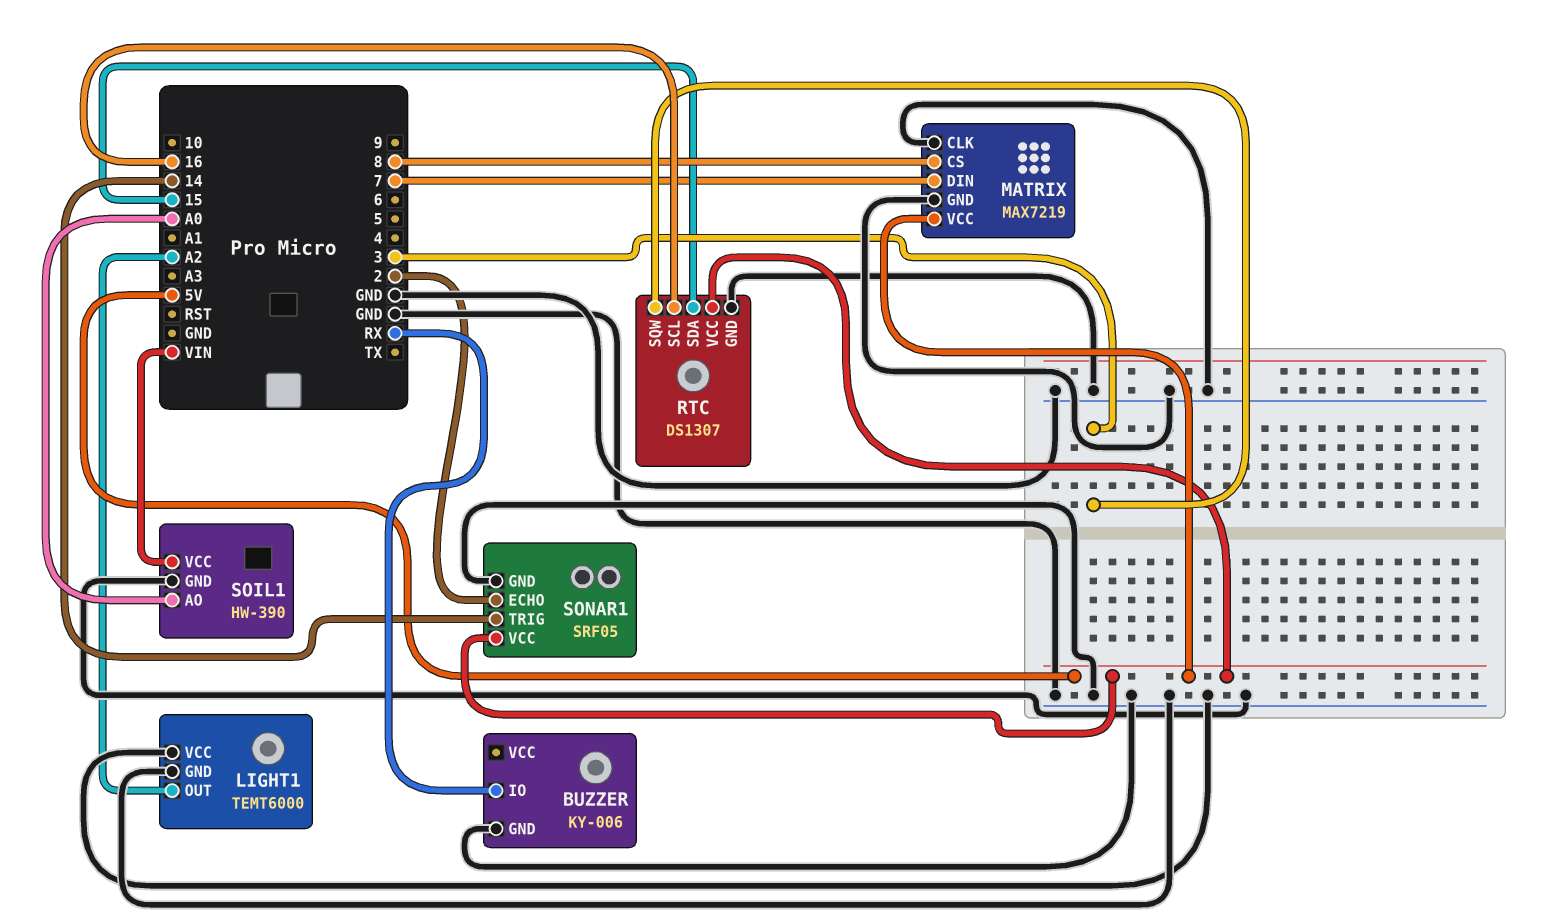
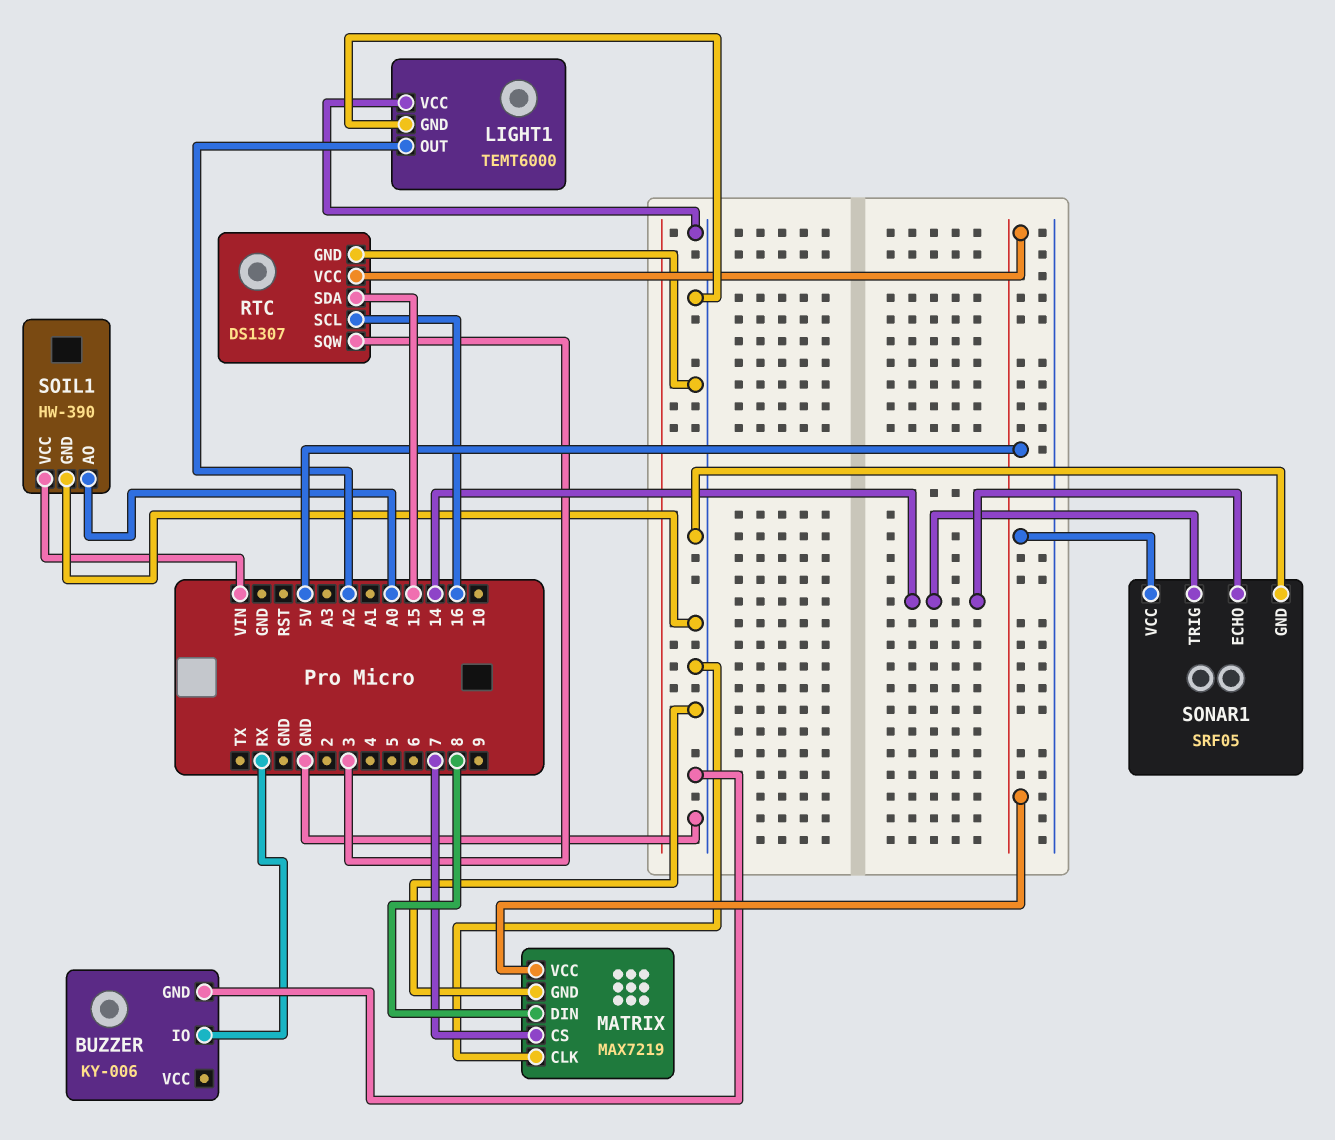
MATRIX pin CS: 8 -> 7
MATRIX pin DIN: 7 -> 8
SONAR1 pin ECHO: 2 -> 14

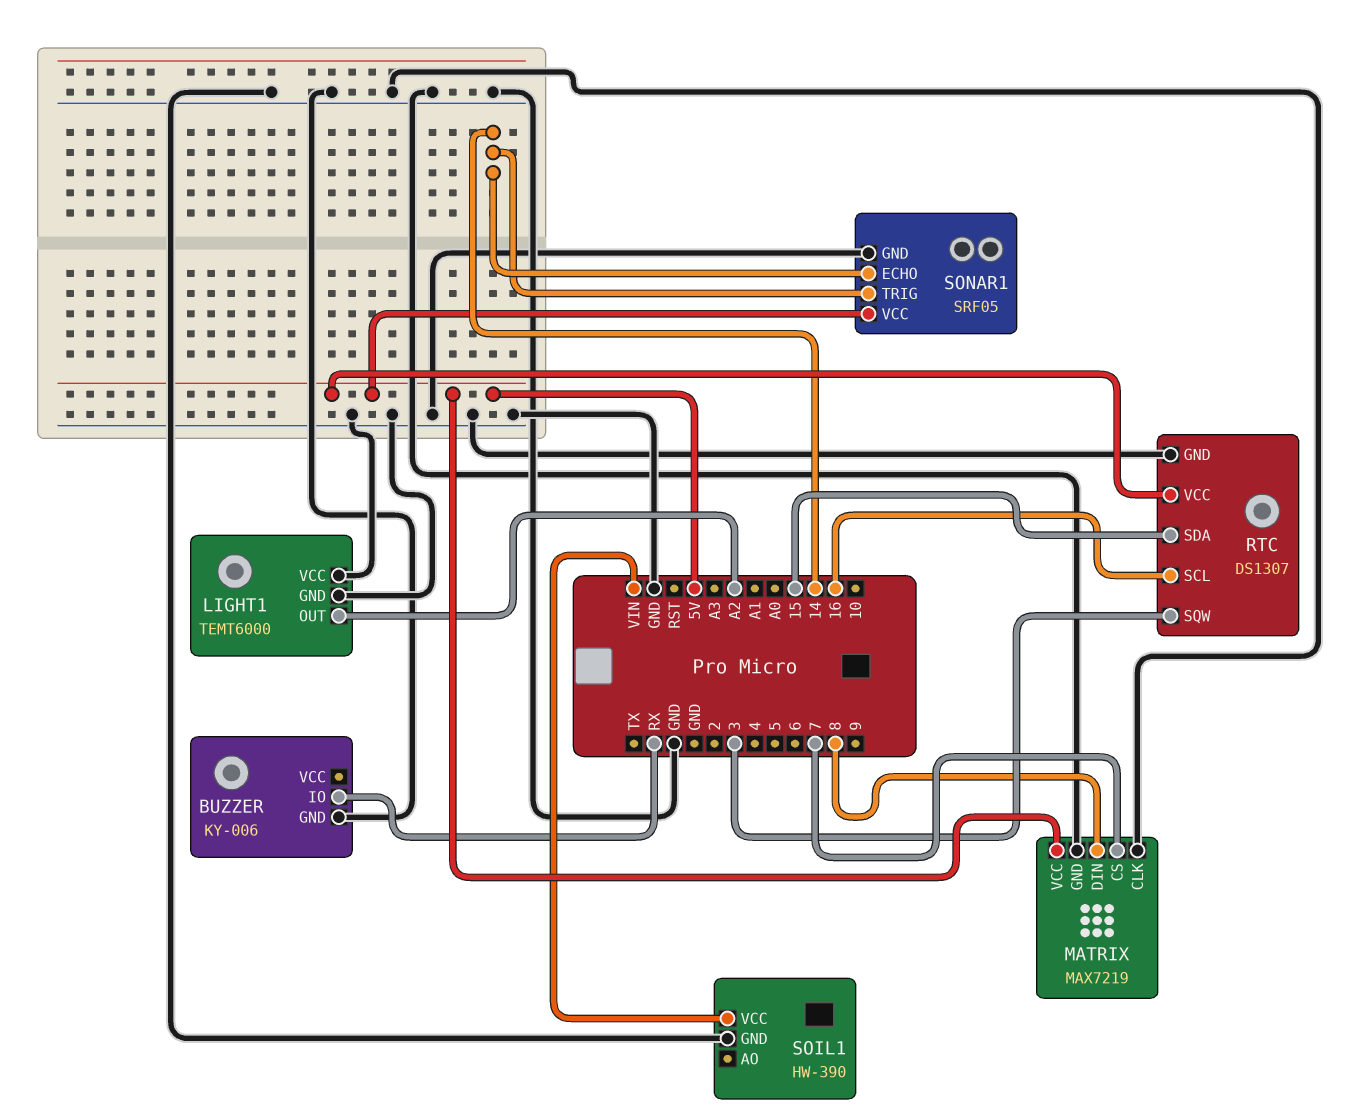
SOIL1 pin AO: A0 -> none

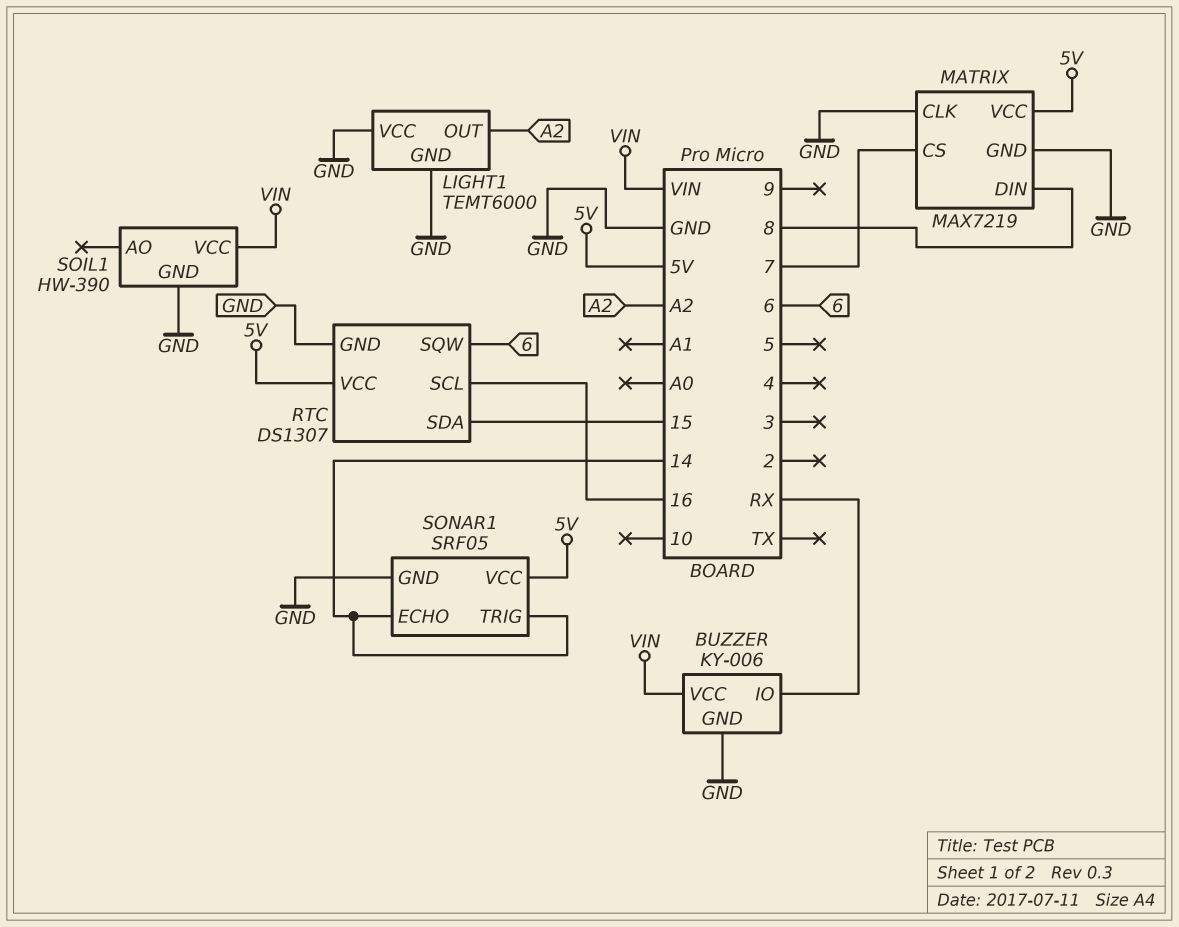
BUZZER pin VCC: none -> VIN
RTC pin SQW: 3 -> 6

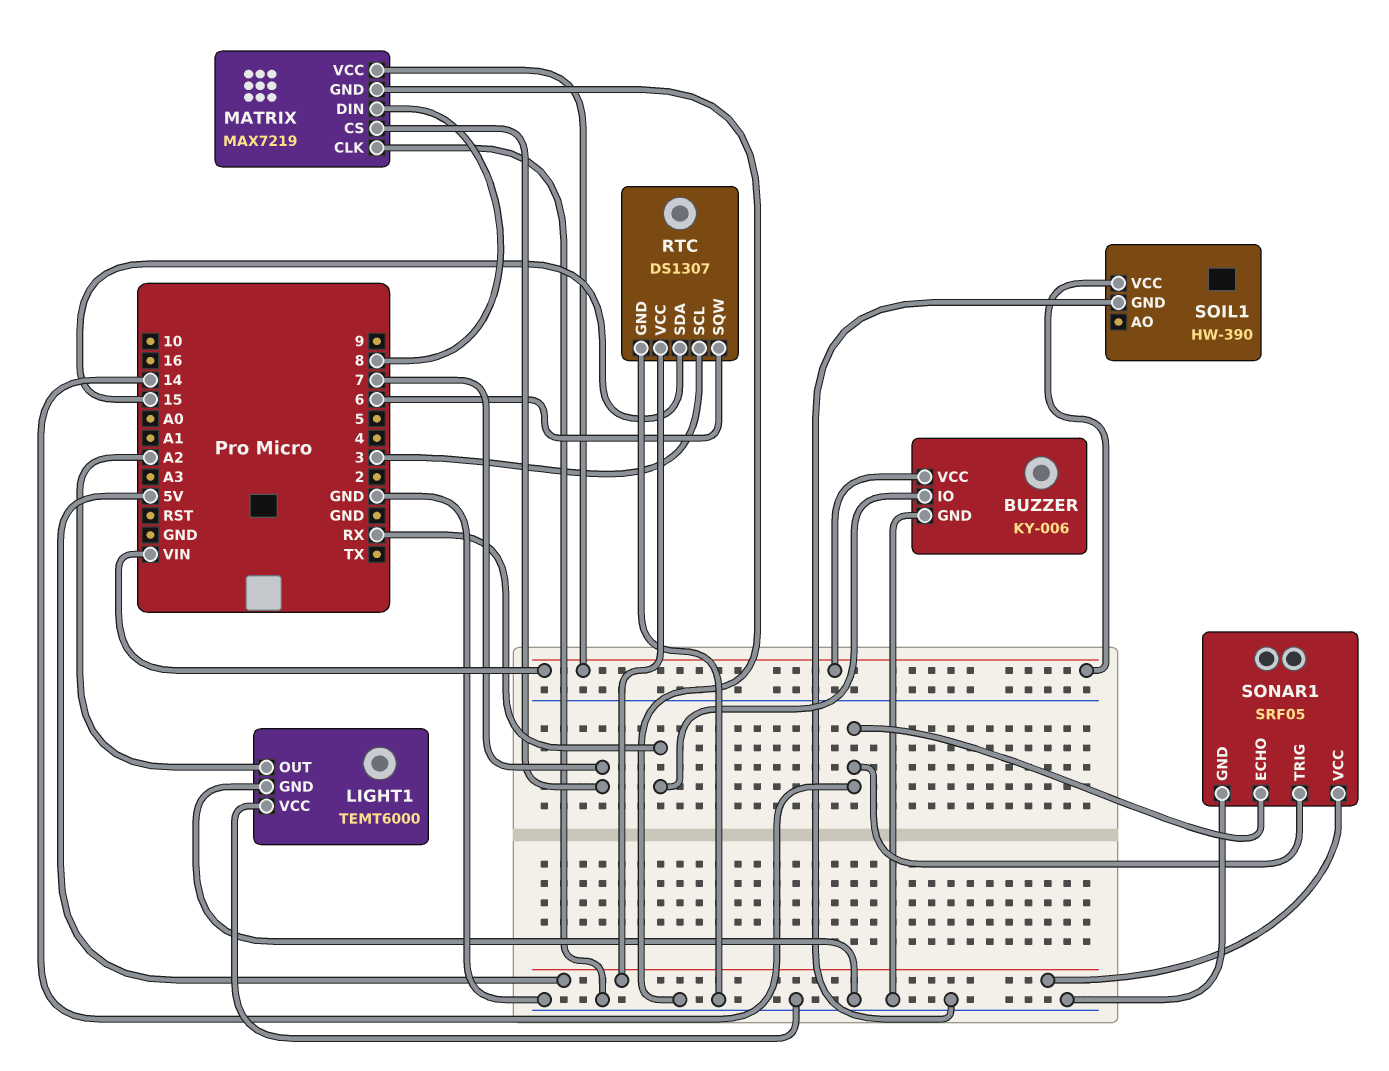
MATRIX pin VCC: 5V -> VIN
RTC pin SCL: 16 -> 3

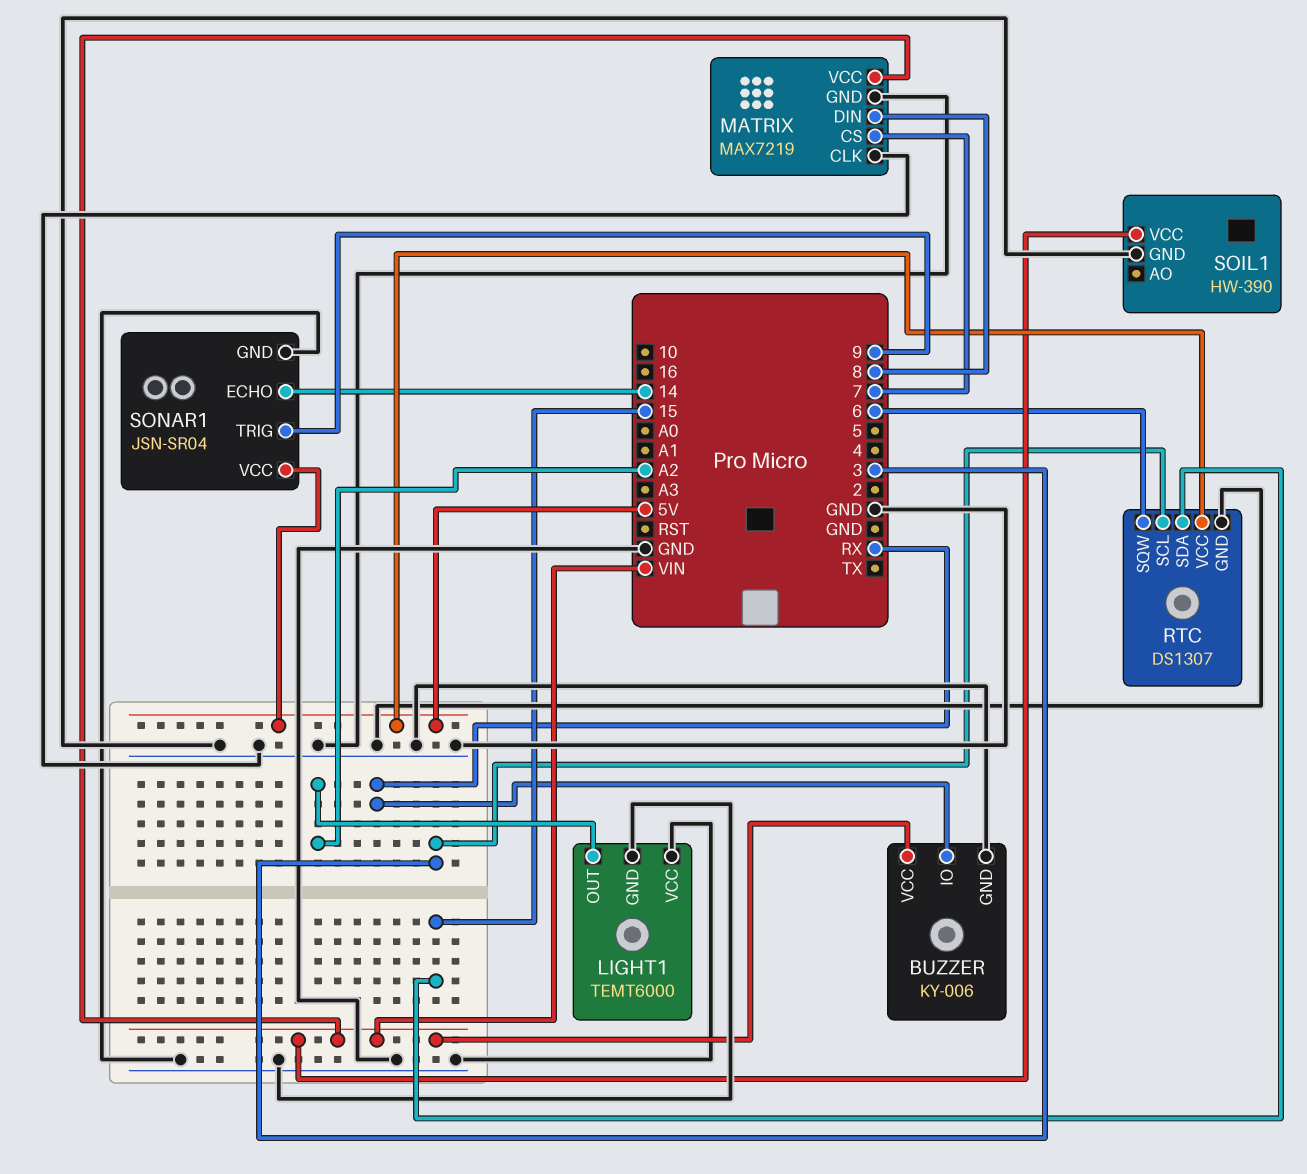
SONAR1: SRF05 -> JSN-SR04
SONAR1 pin TRIG: 14 -> 9

